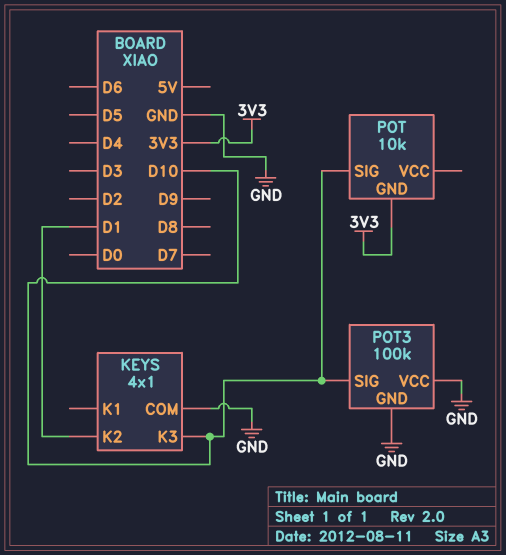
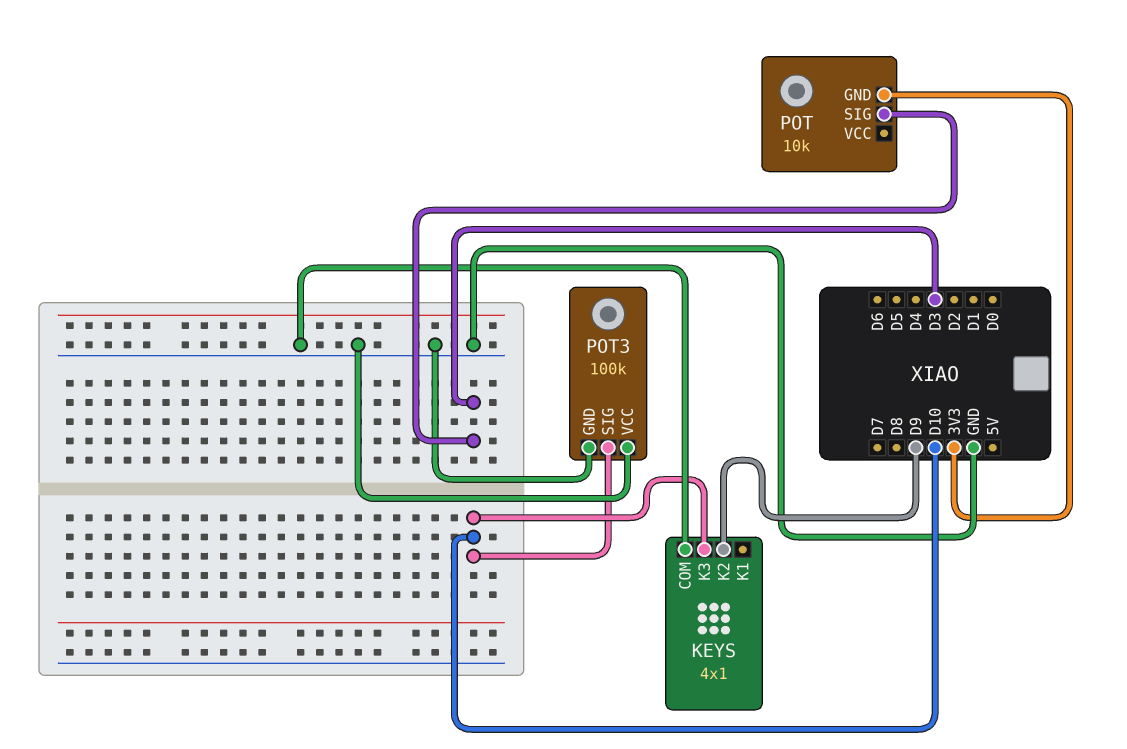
KEYS pin K2: D1 -> D9
POT pin SIG: D10 -> D3

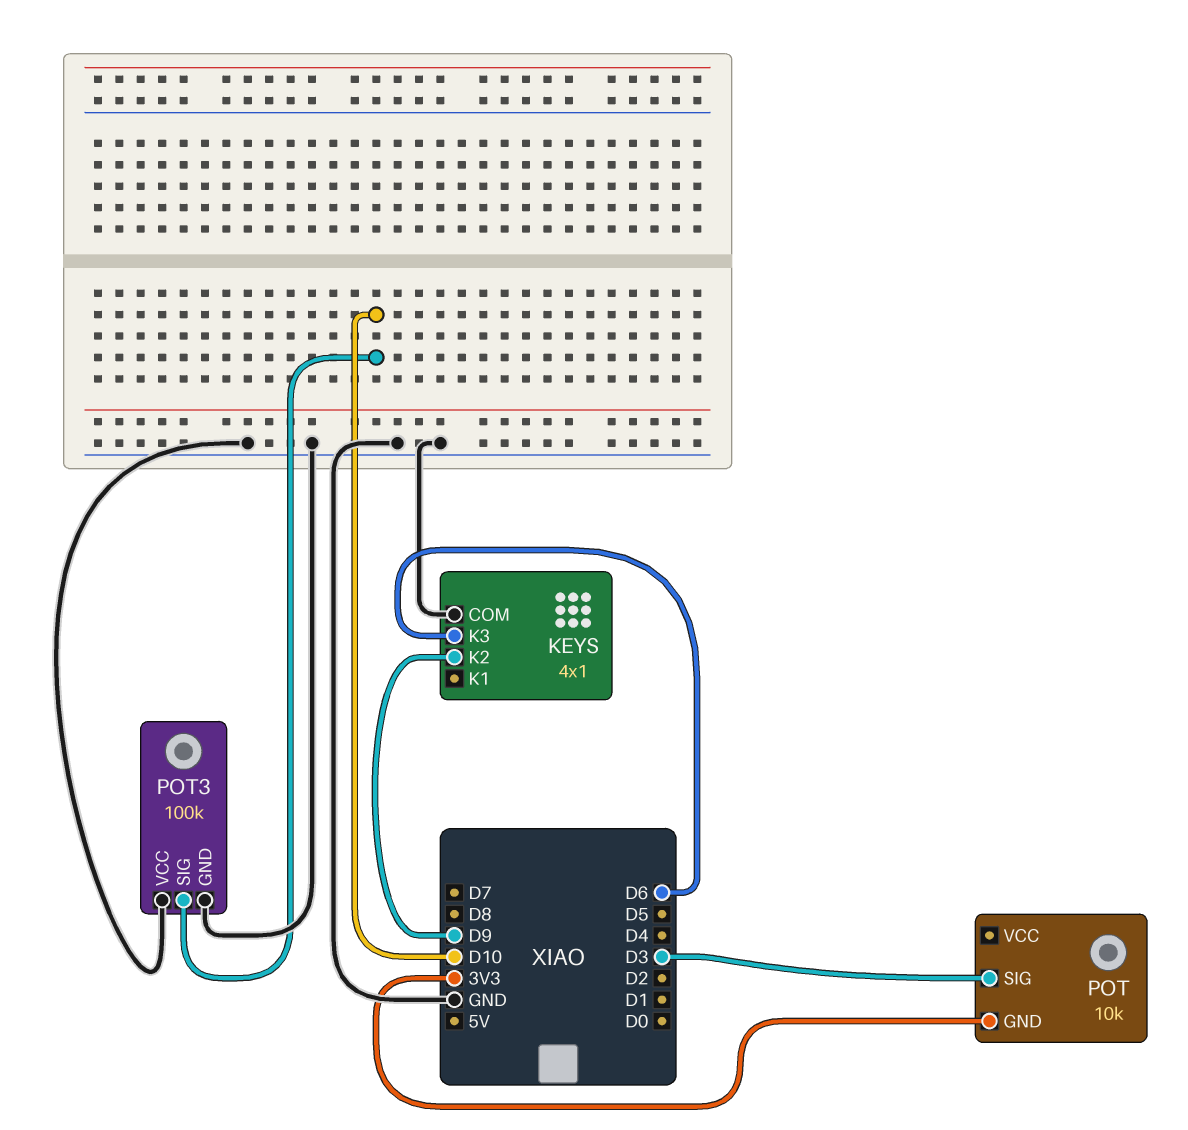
KEYS pin K3: D10 -> D6

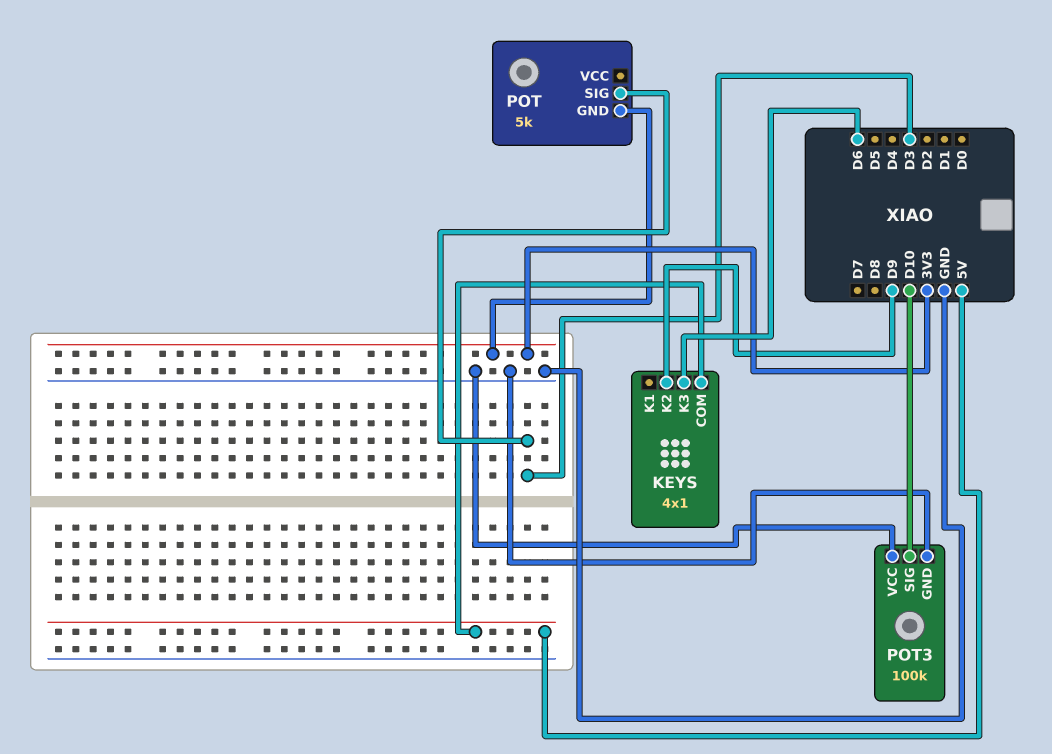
KEYS pin COM: GND -> 5V
POT: 10k -> 5k

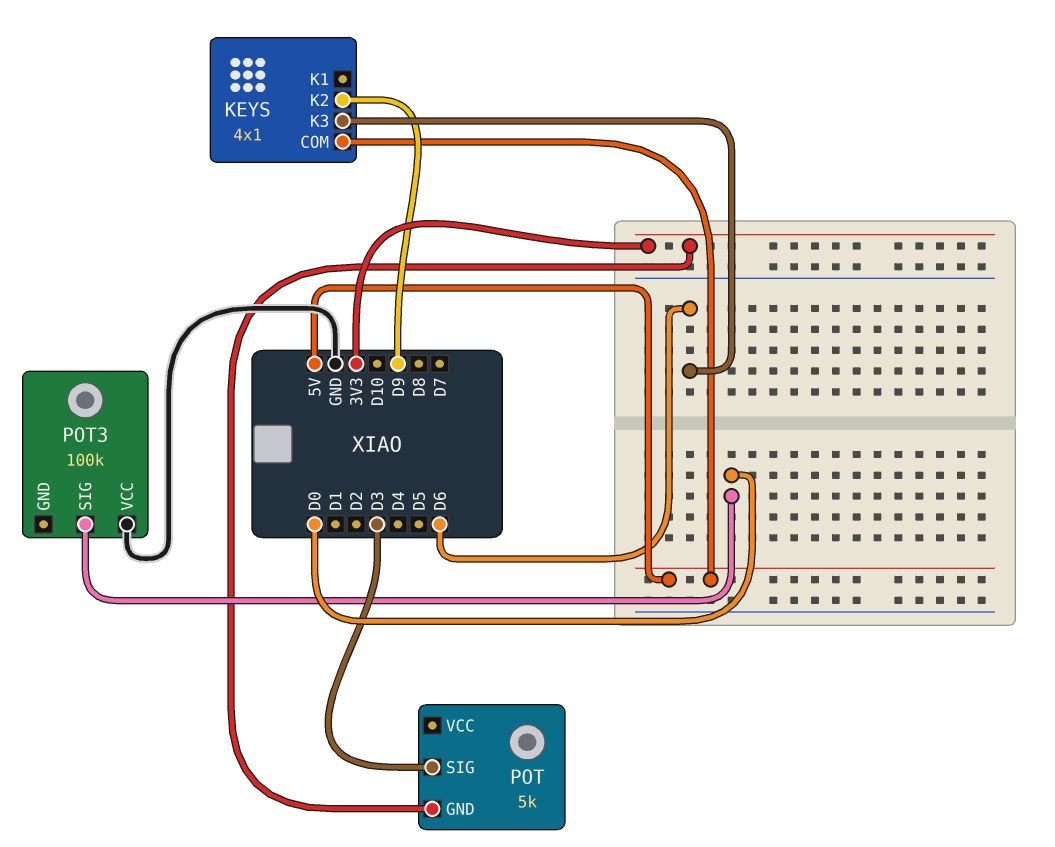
POT3 pin GND: GND -> none
POT3 pin SIG: D10 -> D0

